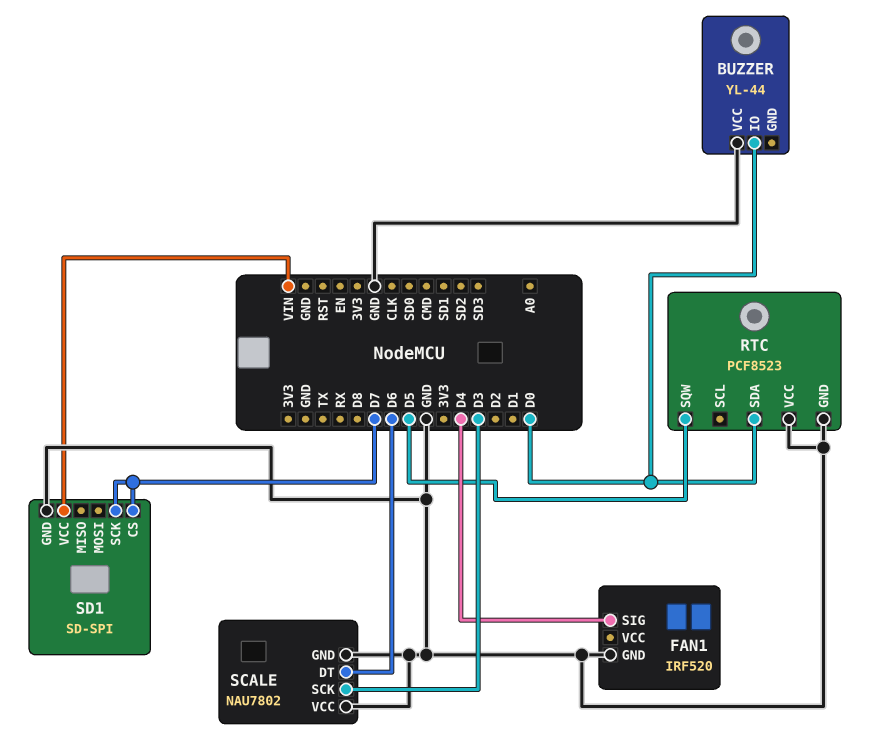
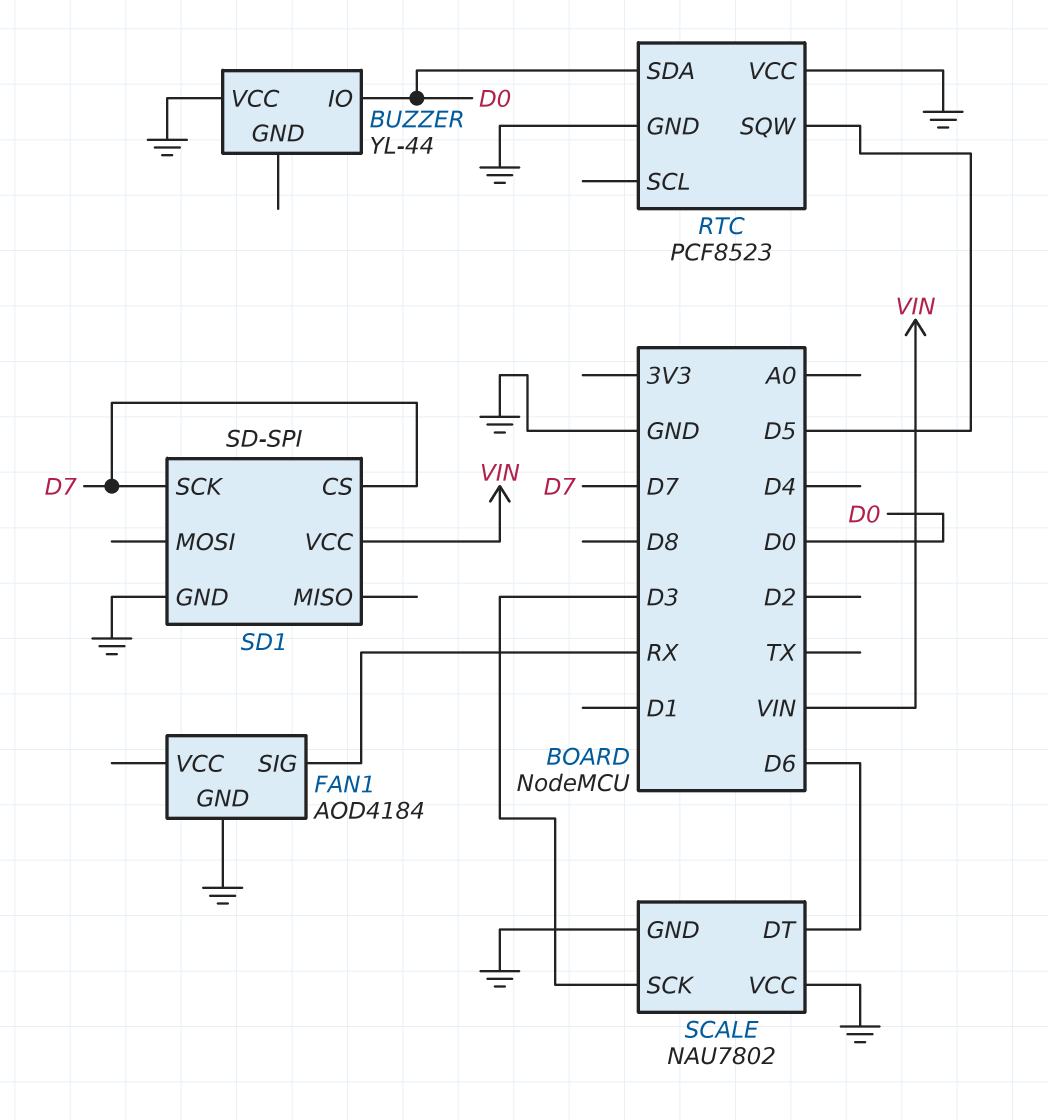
FAN1: IRF520 -> AOD4184
FAN1 pin SIG: D4 -> RX

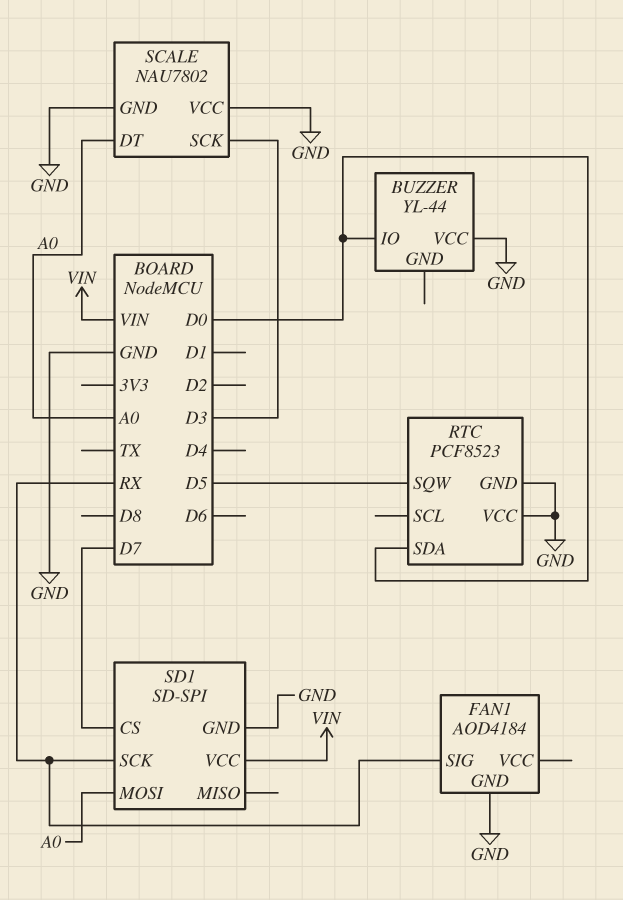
SCALE pin DT: D6 -> A0
SD1 pin MOSI: none -> A0
SD1 pin SCK: D7 -> RX

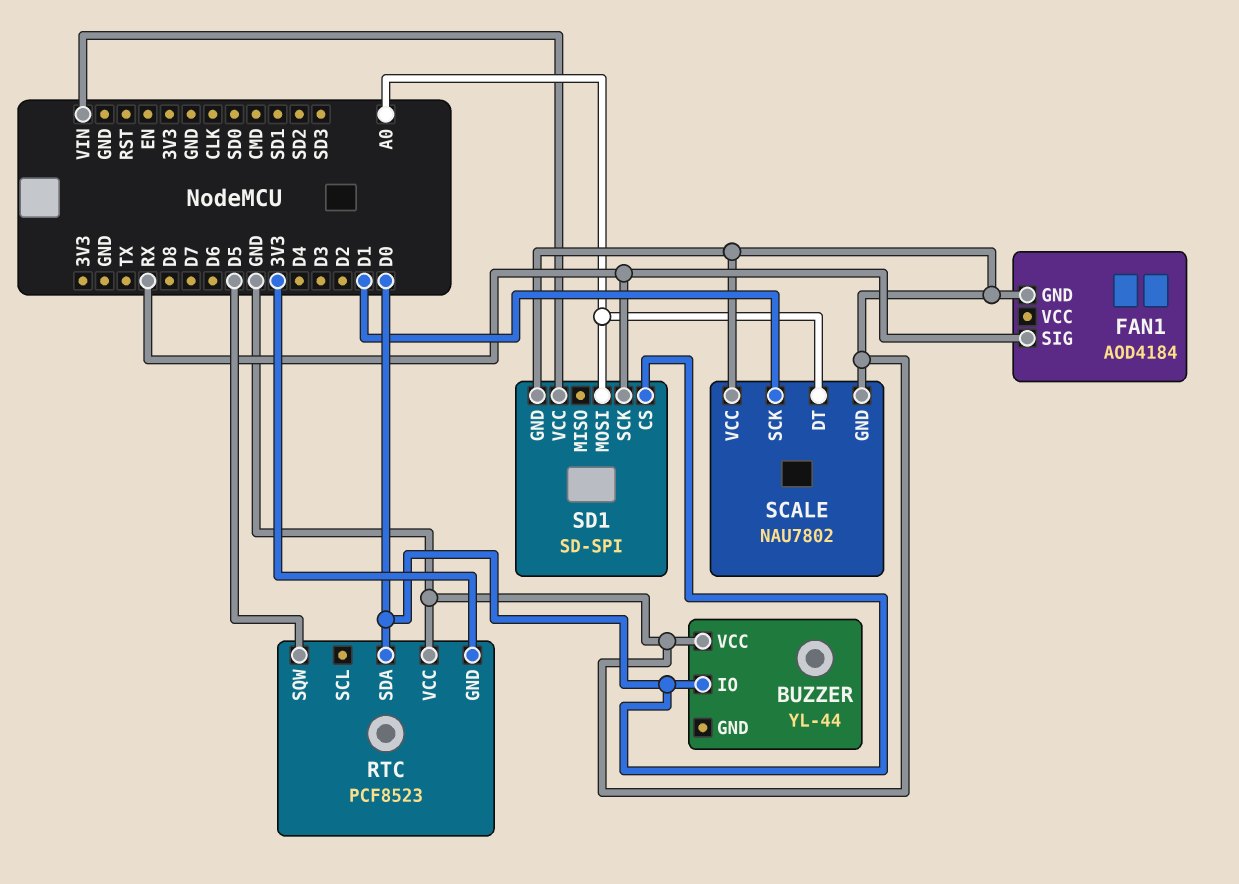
RTC pin GND: GND -> 3V3
SCALE pin SCK: D3 -> D1
SD1 pin CS: D7 -> D0

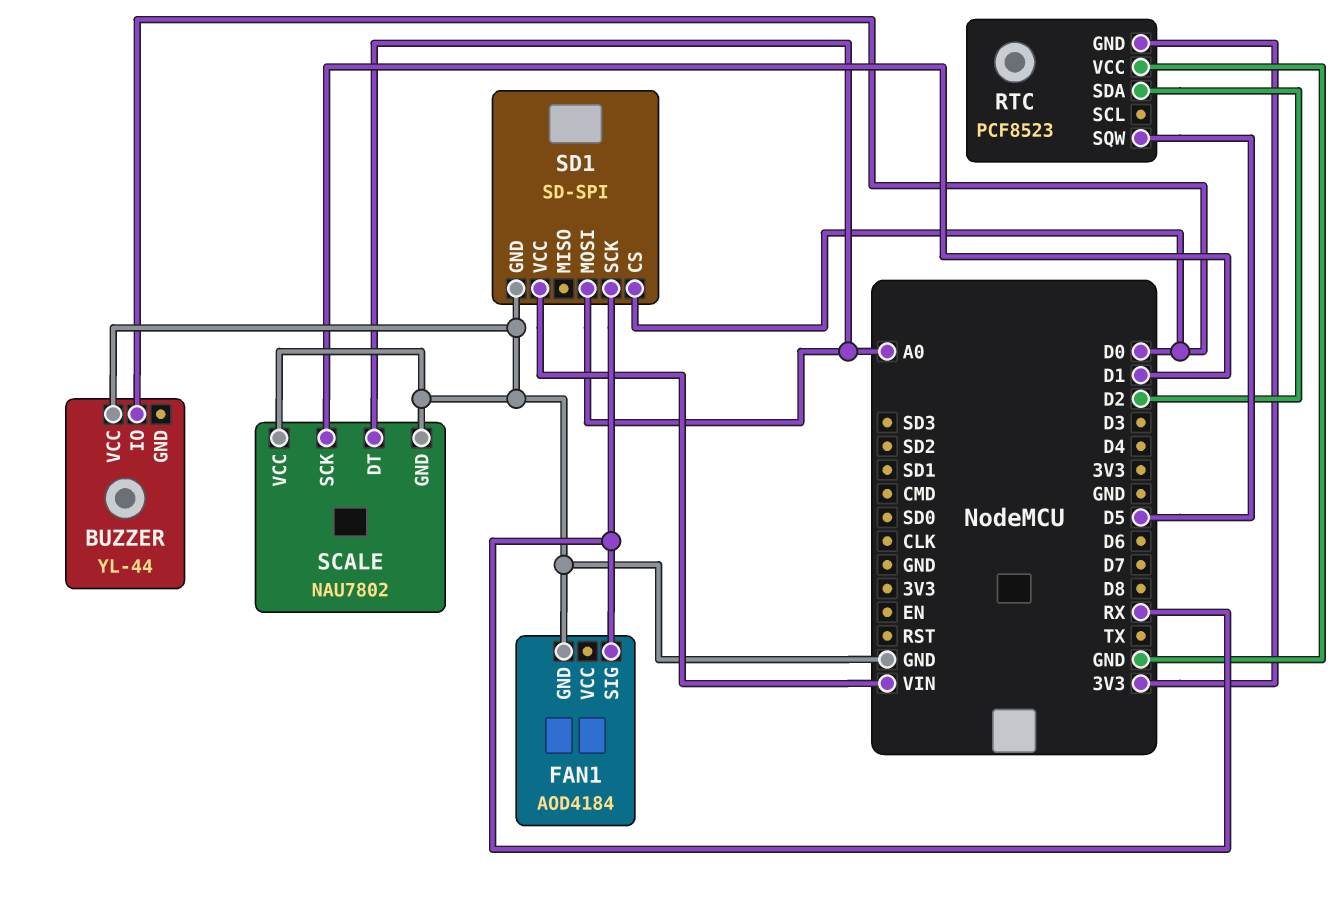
RTC pin SDA: D0 -> D2

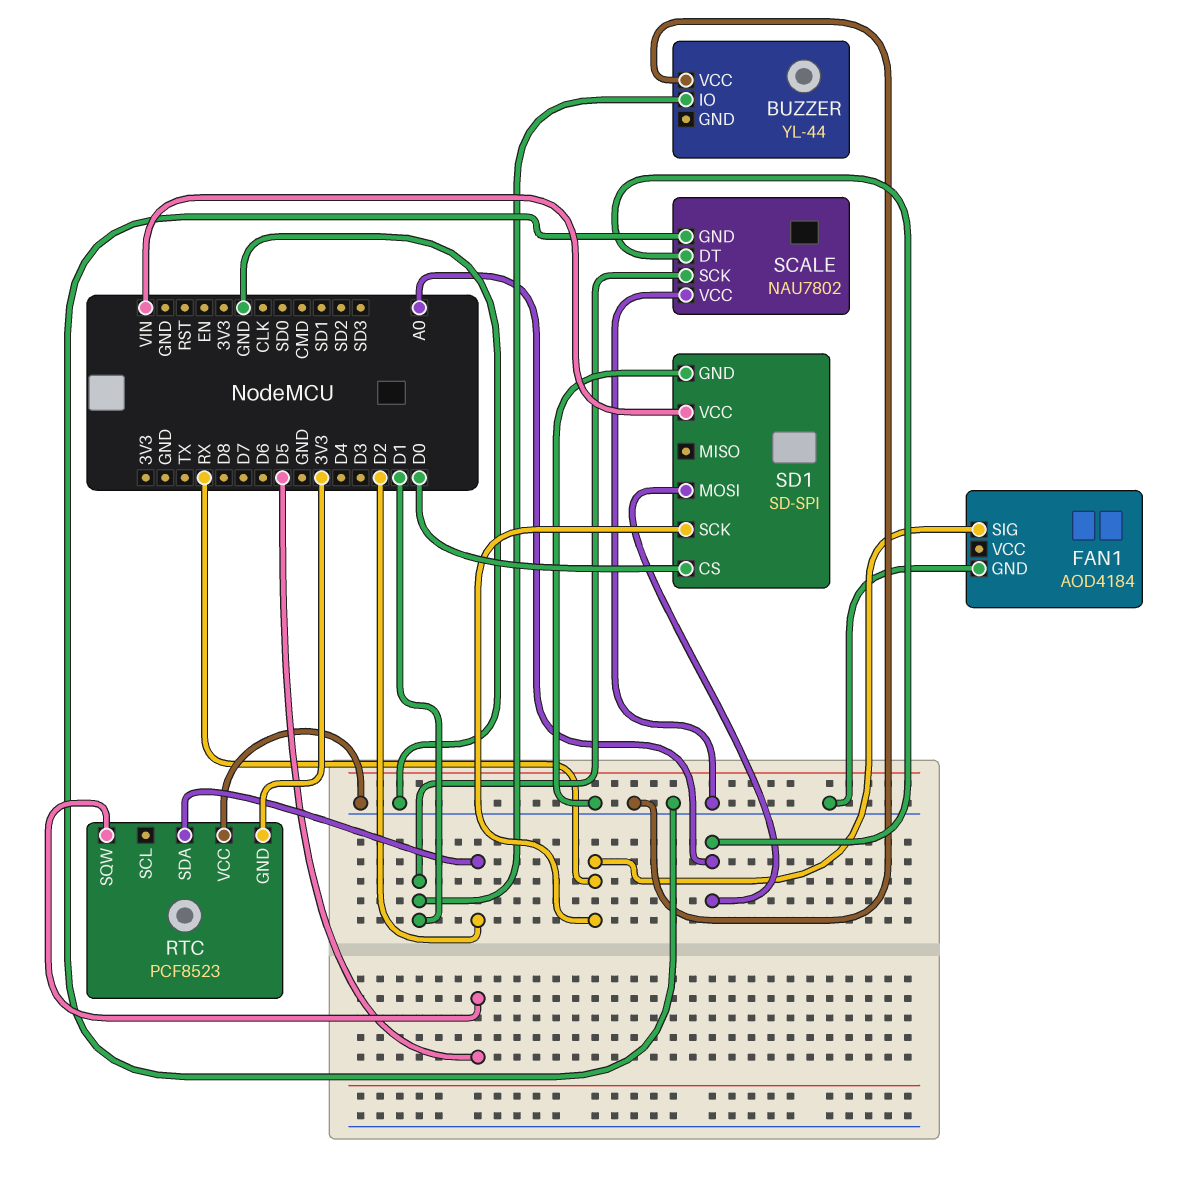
BUZZER pin IO: D0 -> D1

